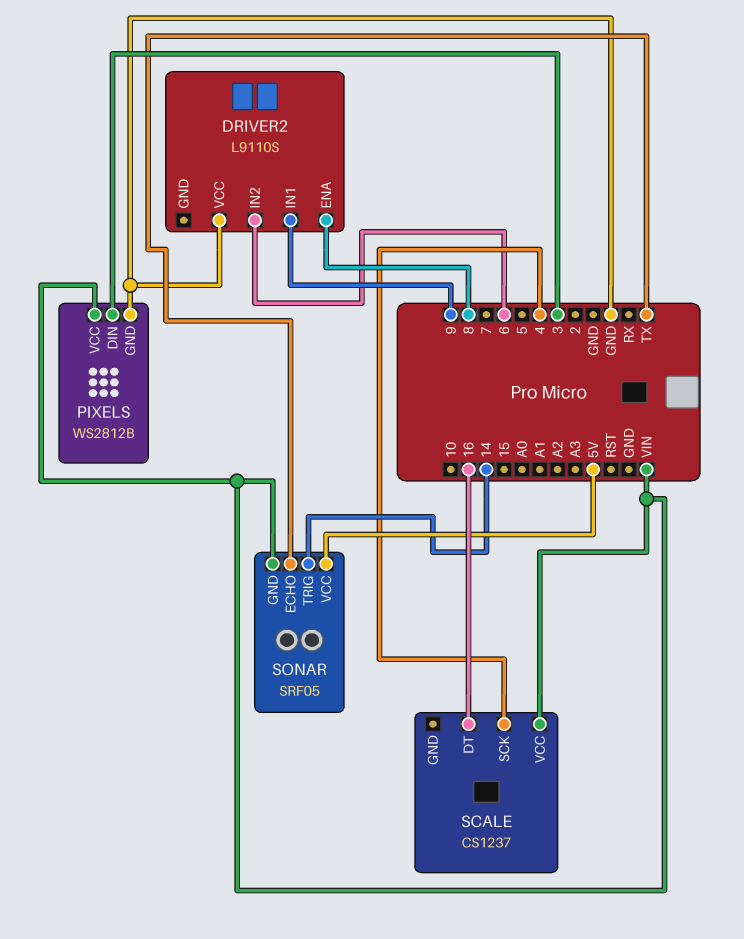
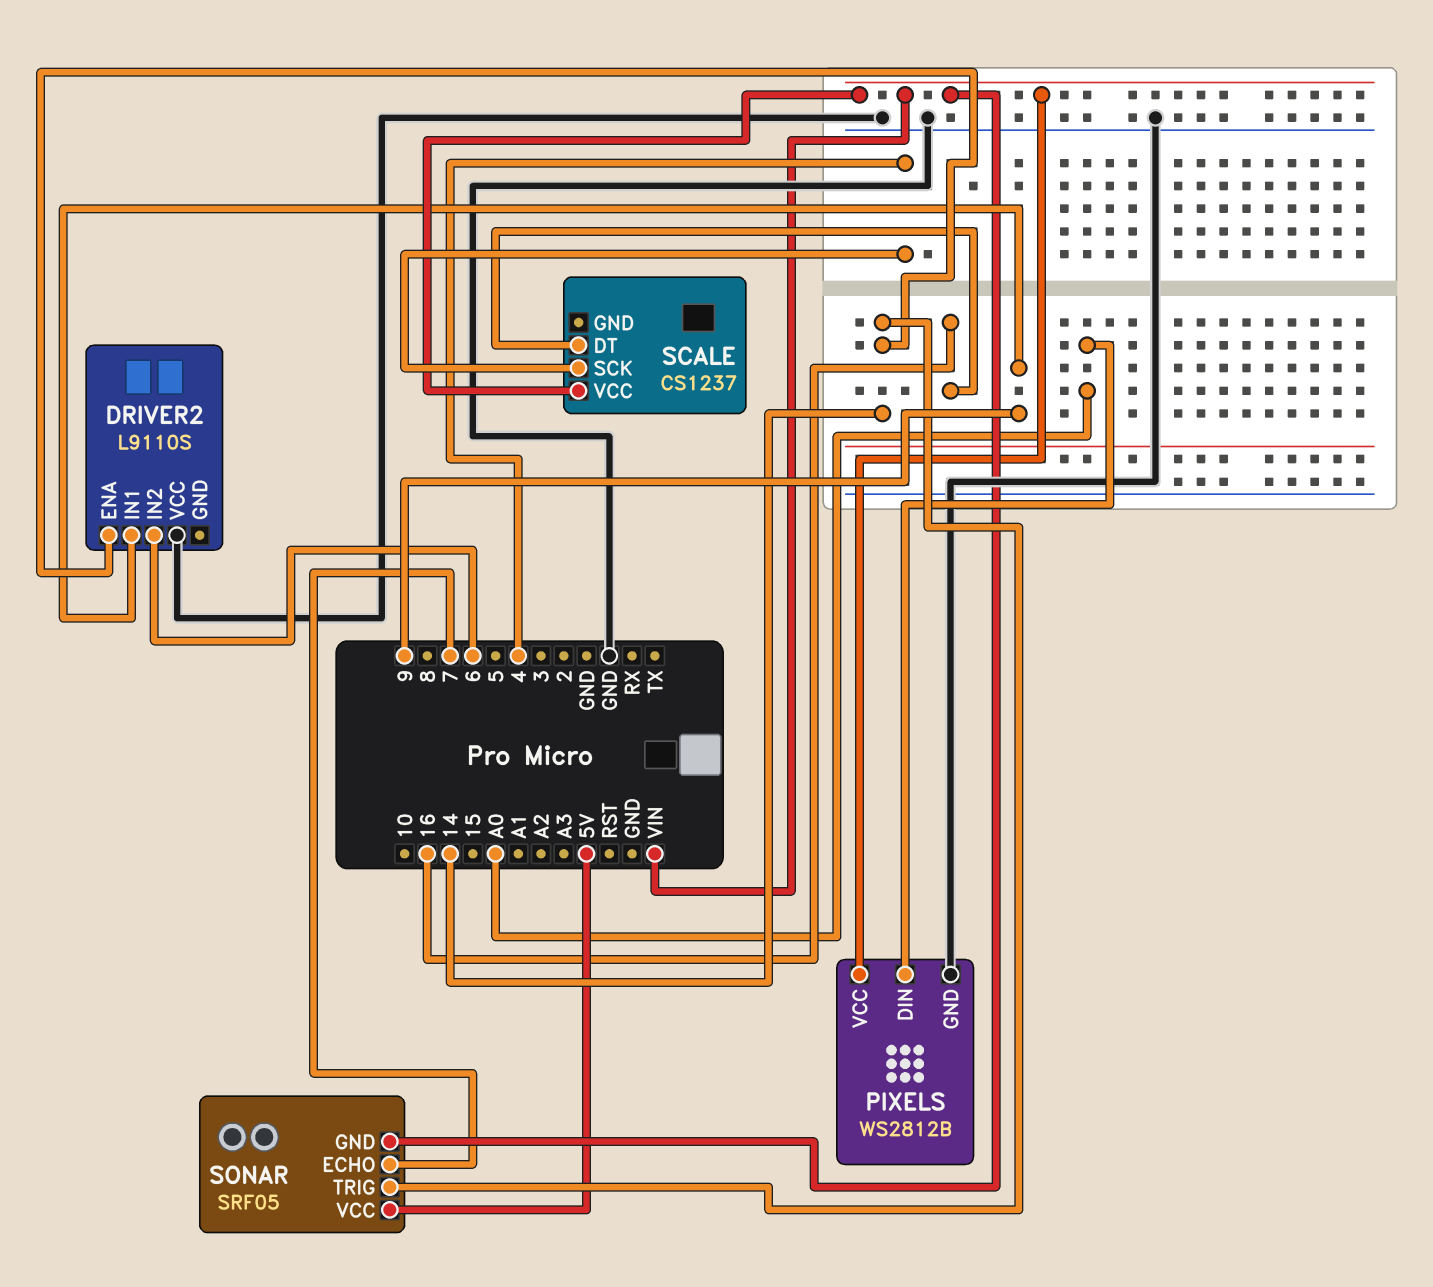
DRIVER2 pin ENA: 8 -> 14
PIXELS pin DIN: 3 -> A0
SONAR pin ECHO: TX -> 7

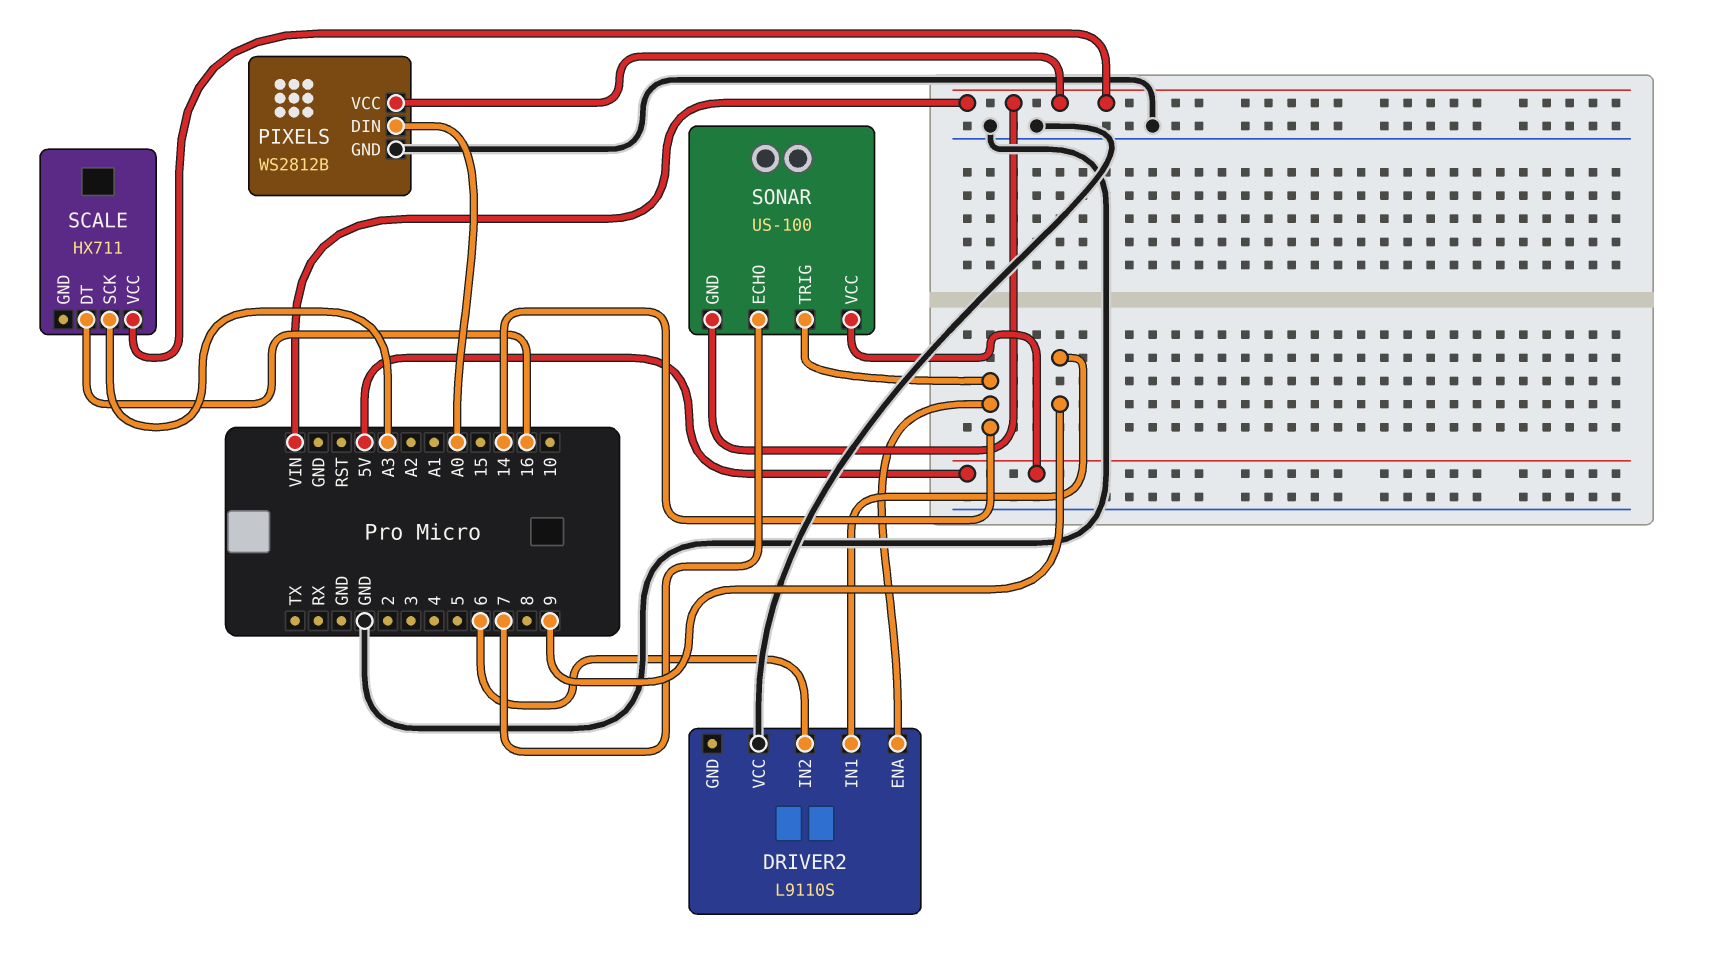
SCALE: CS1237 -> HX711
SCALE pin SCK: 4 -> A3
SONAR: SRF05 -> US-100

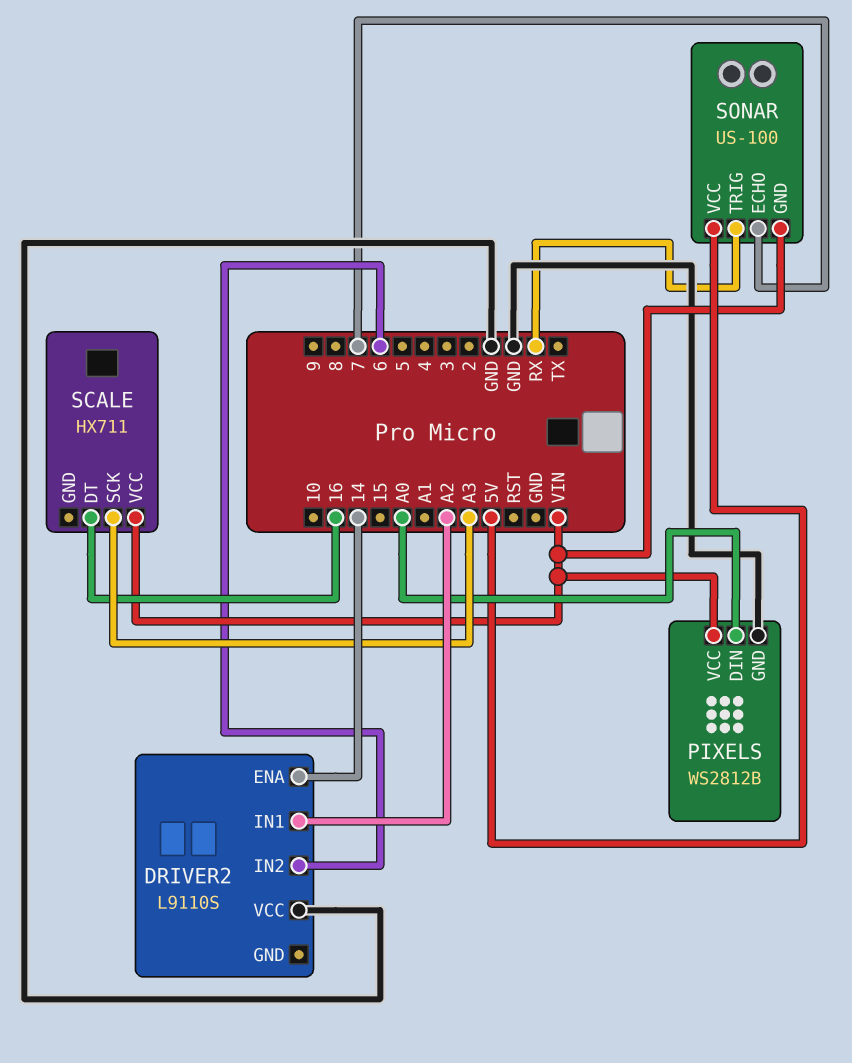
DRIVER2 pin IN1: 9 -> A2
SONAR pin TRIG: 14 -> RX

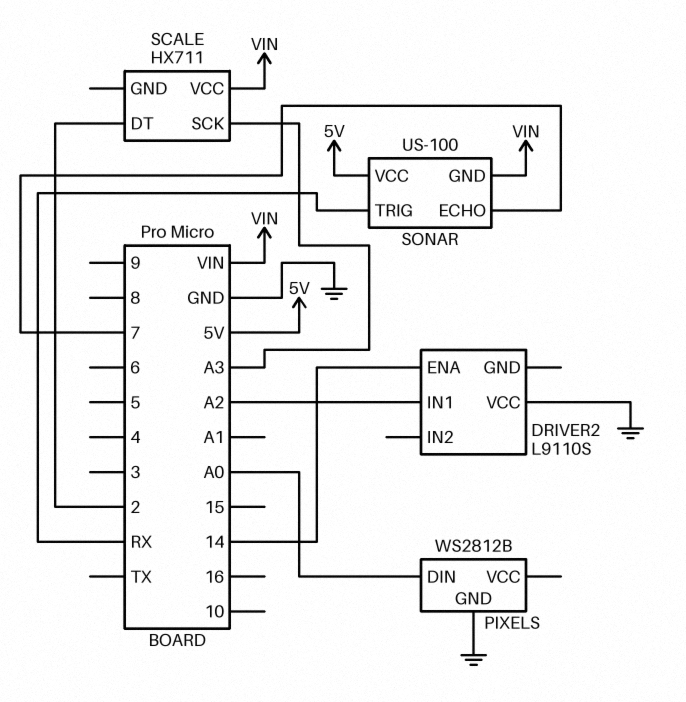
DRIVER2 pin IN2: 6 -> none
PIXELS pin VCC: VIN -> none
SCALE pin DT: 16 -> 2

